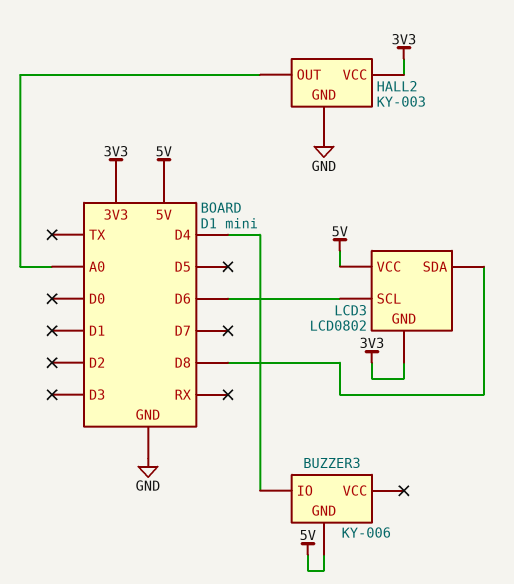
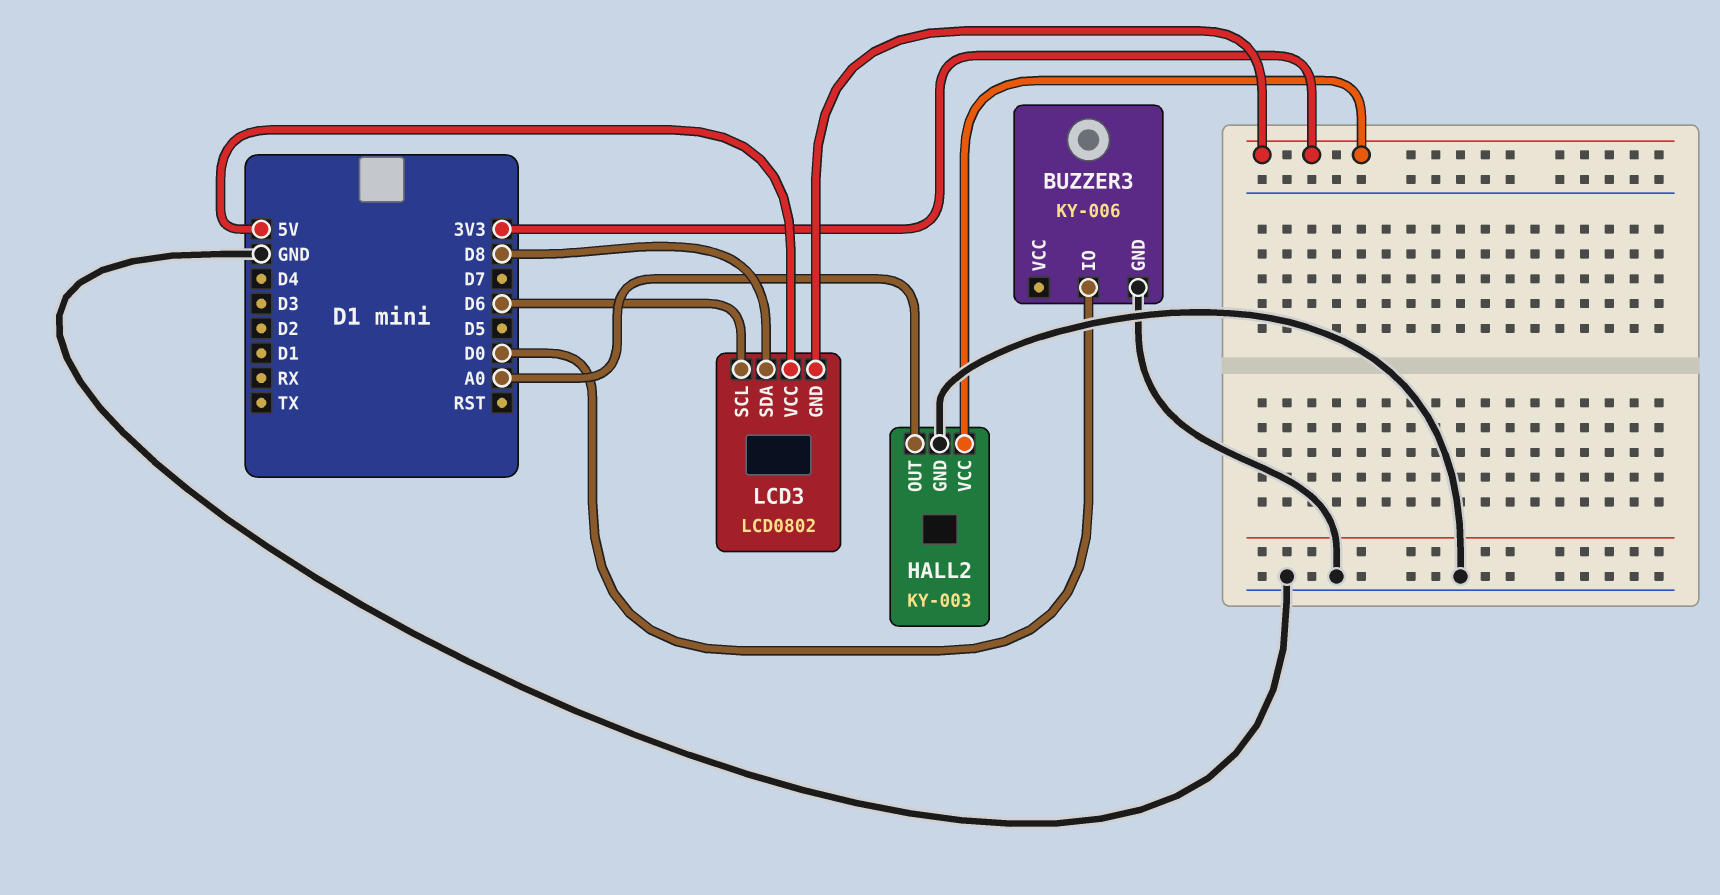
BUZZER3 pin GND: 5V -> GND
BUZZER3 pin IO: D4 -> D0

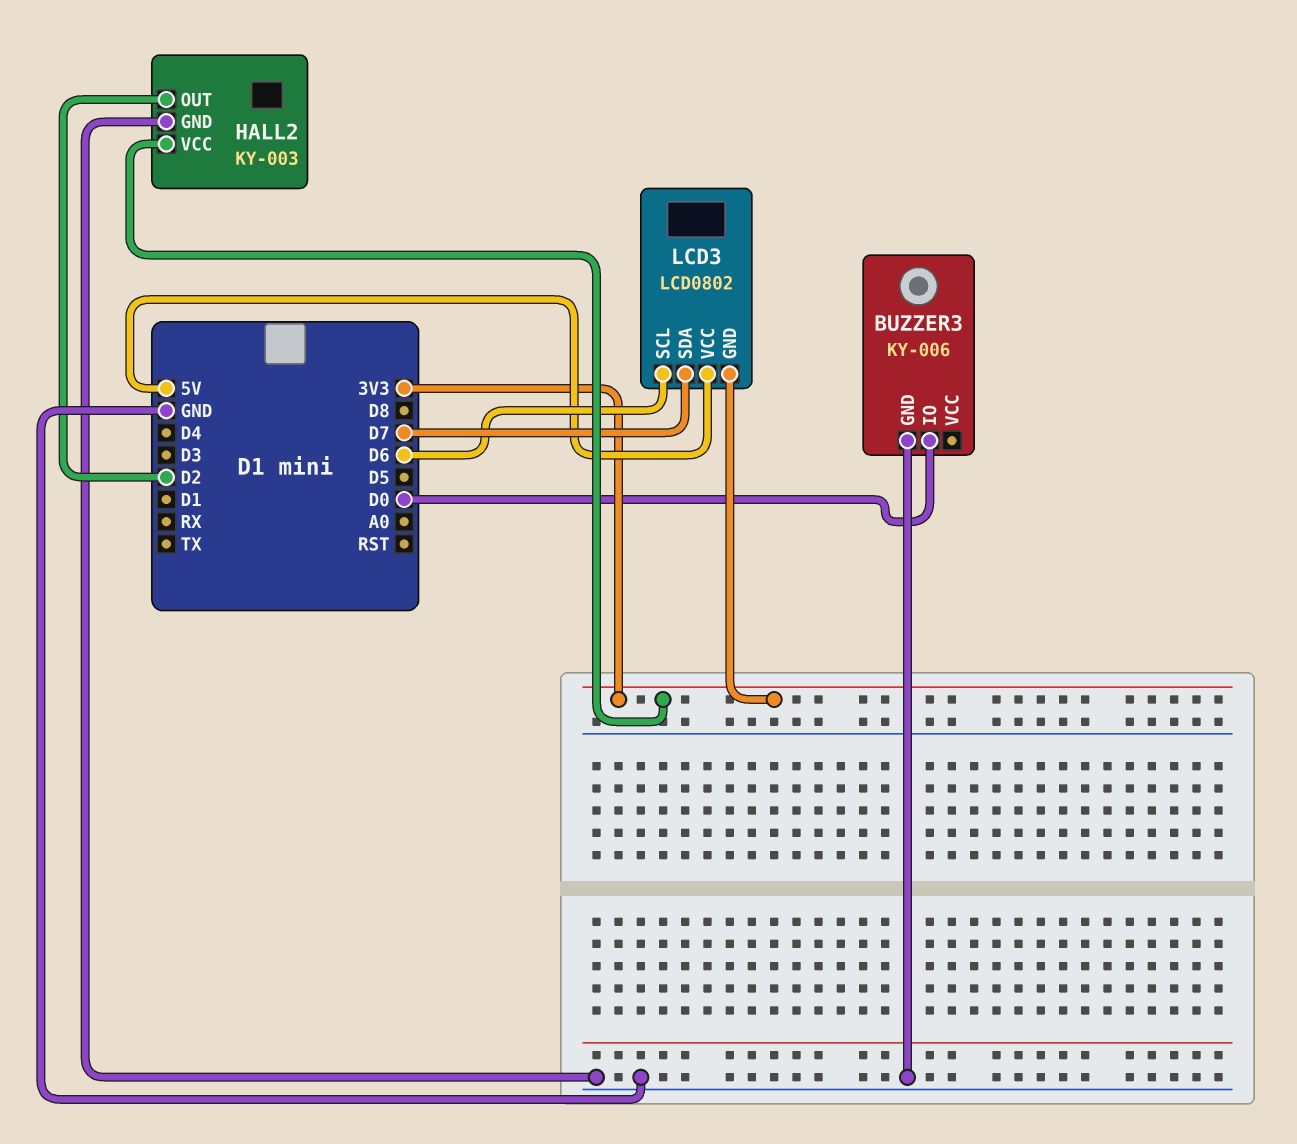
HALL2 pin OUT: A0 -> D2
LCD3 pin SDA: D8 -> D7

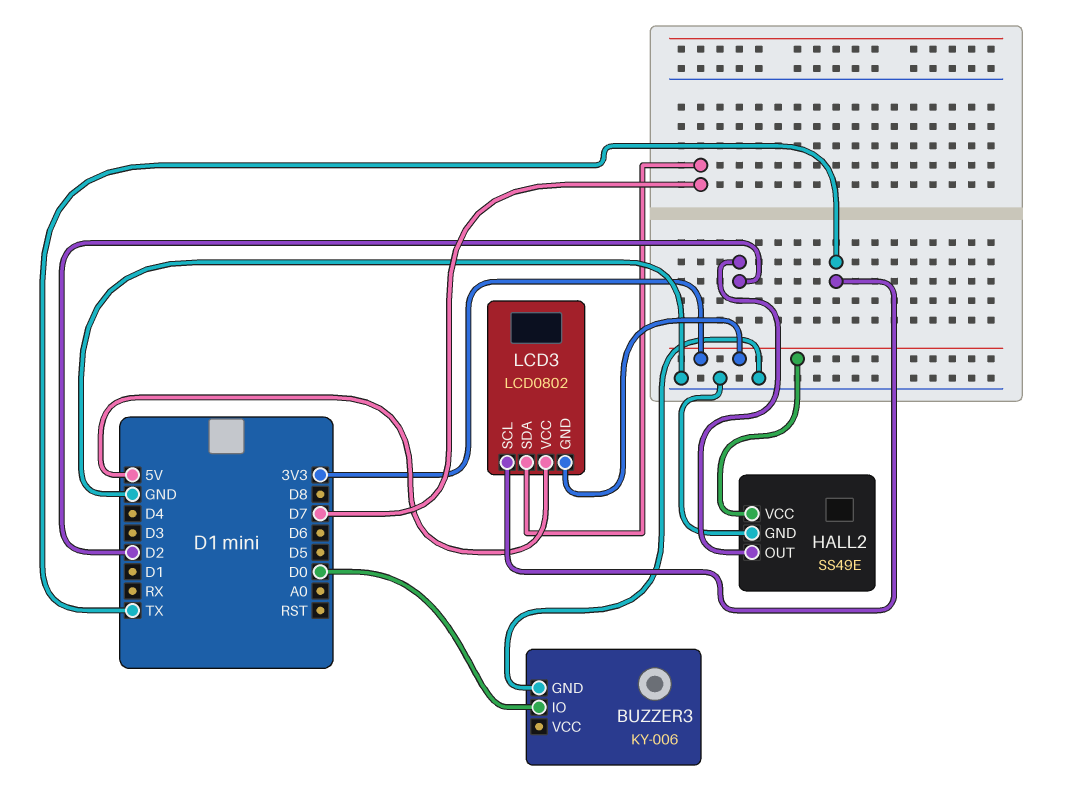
HALL2: KY-003 -> SS49E
LCD3 pin SCL: D6 -> TX

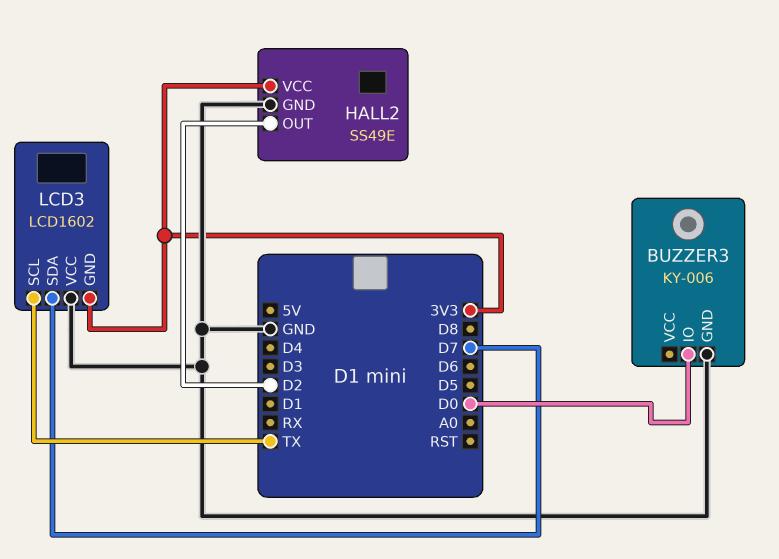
LCD3: LCD0802 -> LCD1602
LCD3 pin VCC: 5V -> GND

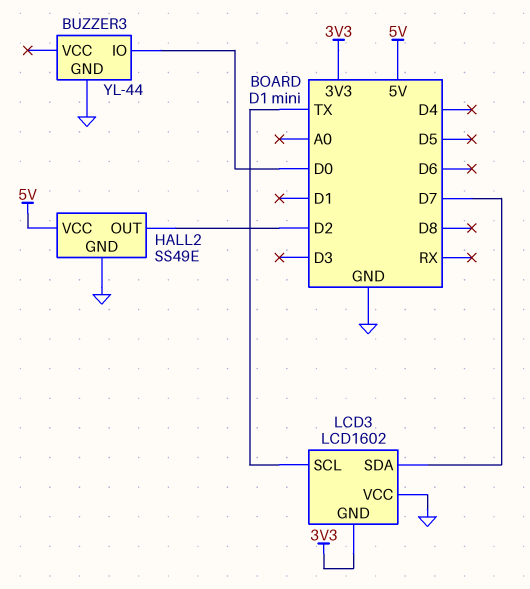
BUZZER3: KY-006 -> YL-44
HALL2 pin VCC: 3V3 -> 5V

